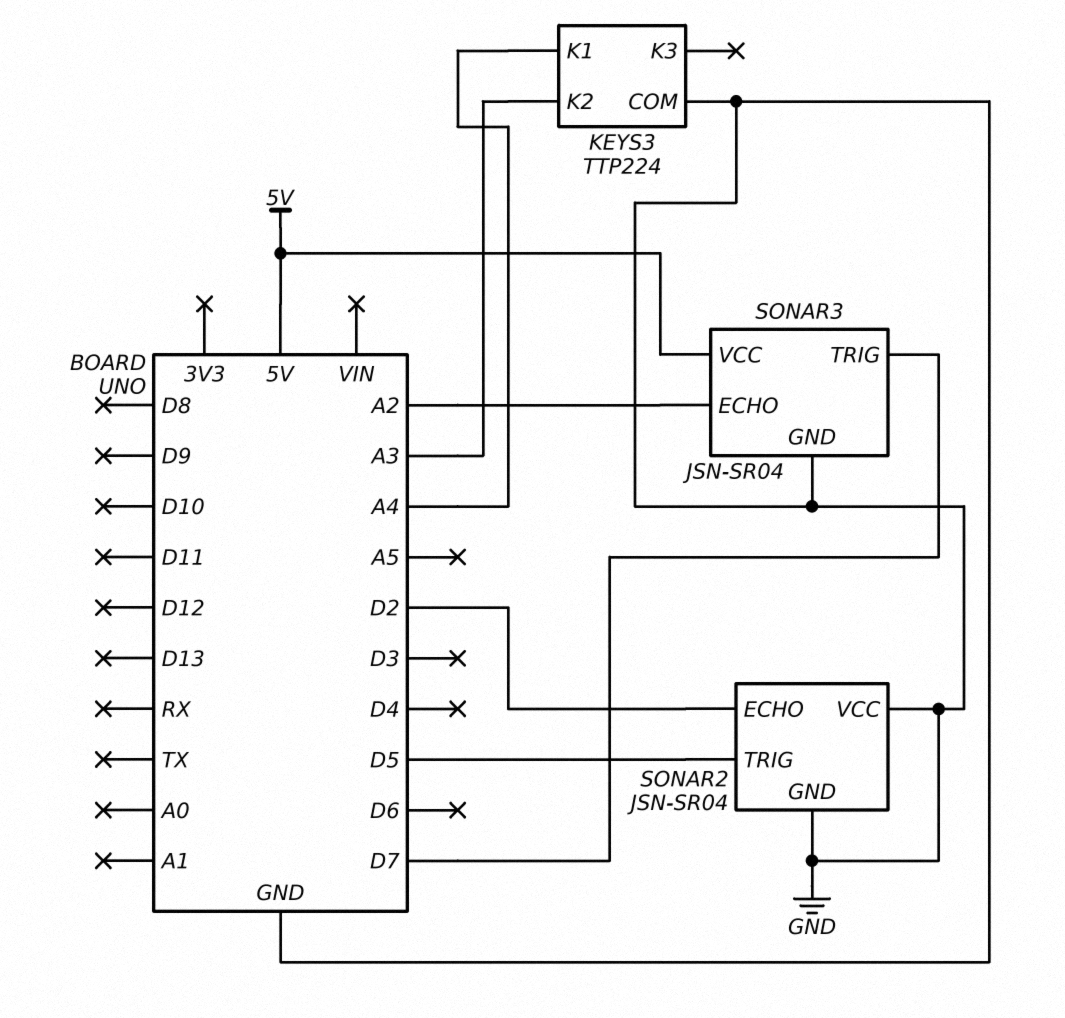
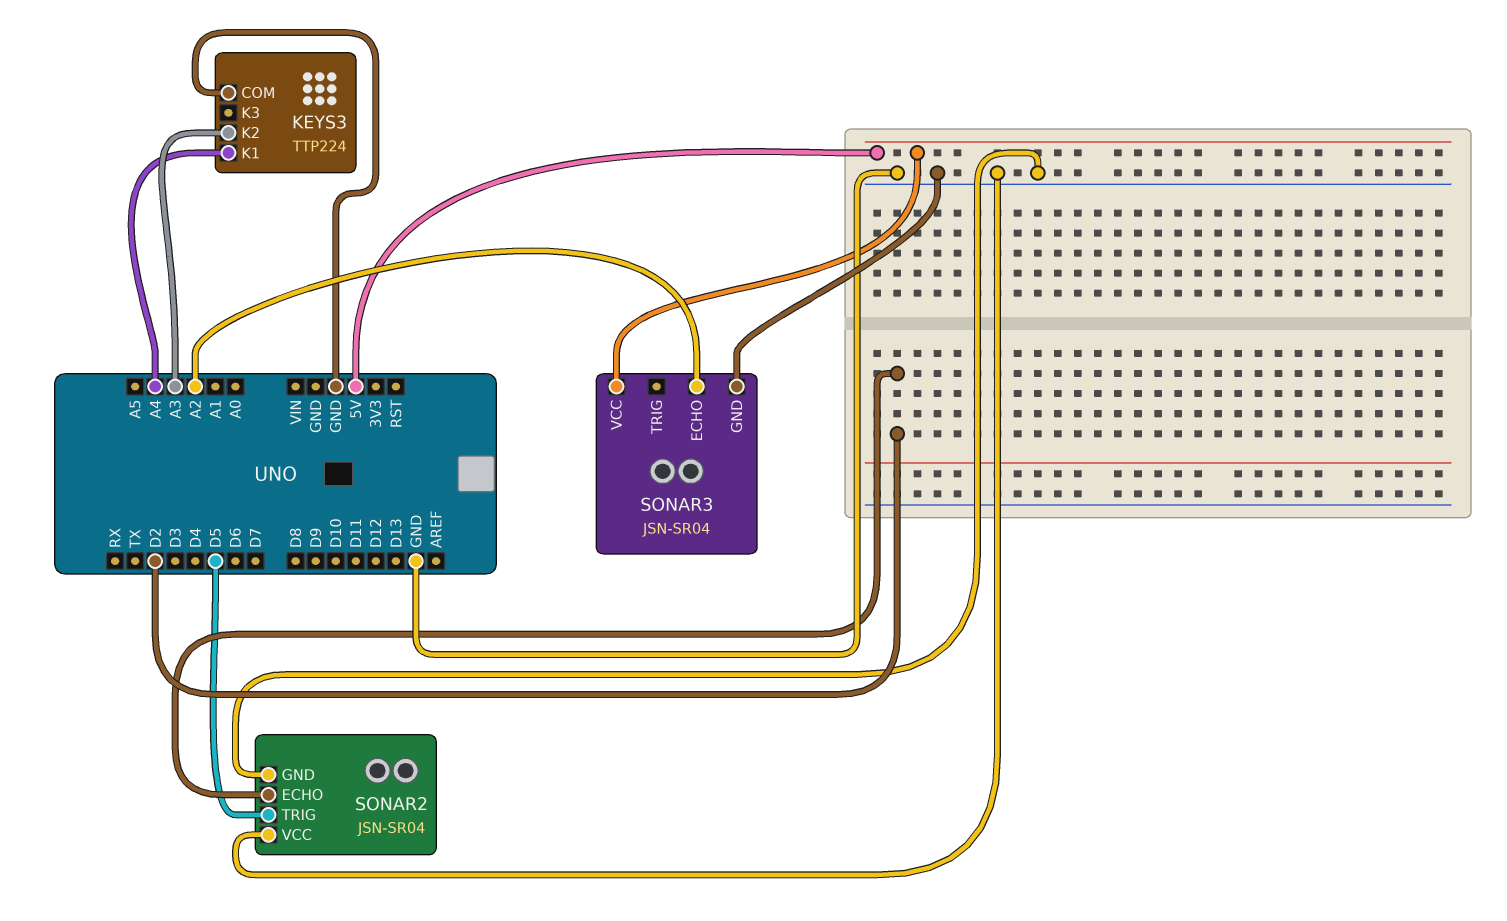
SONAR3 pin TRIG: D7 -> none

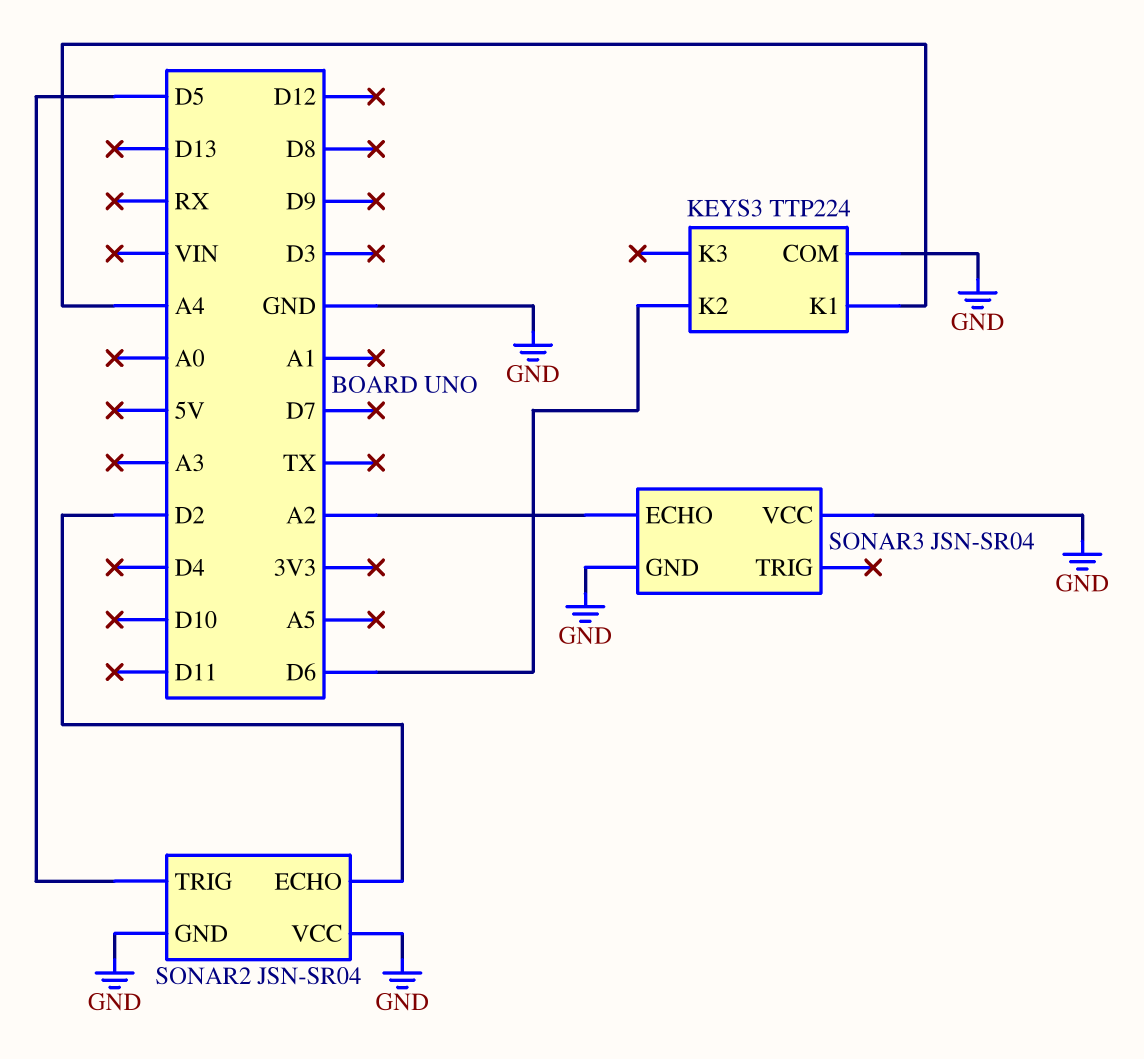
KEYS3 pin K2: A3 -> D6
SONAR3 pin VCC: 5V -> GND

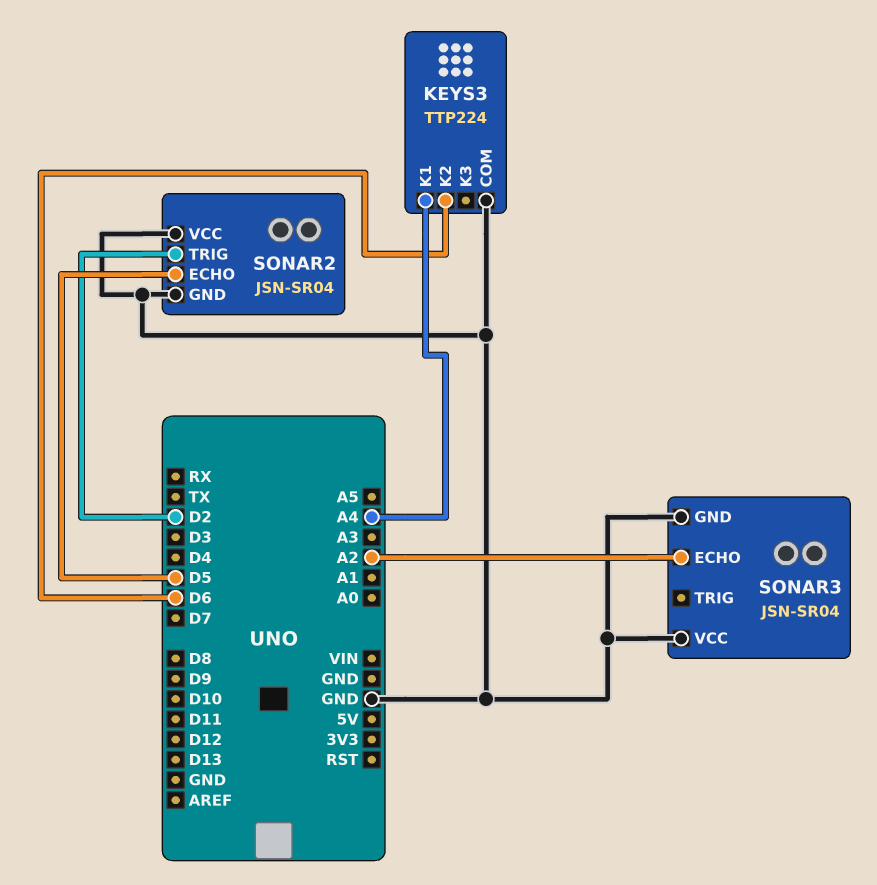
SONAR2 pin ECHO: D2 -> D5
SONAR2 pin TRIG: D5 -> D2

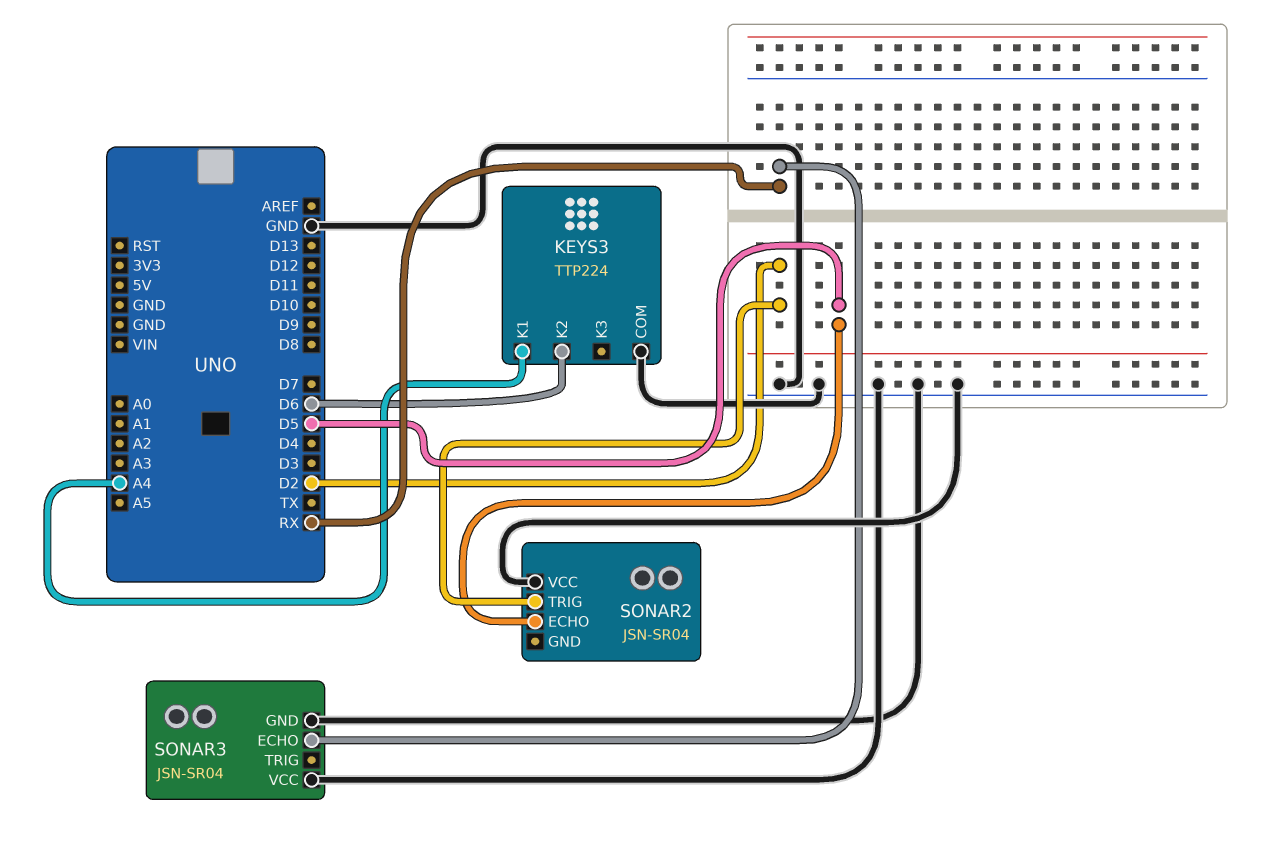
SONAR2 pin GND: GND -> none
SONAR3 pin ECHO: A2 -> RX

